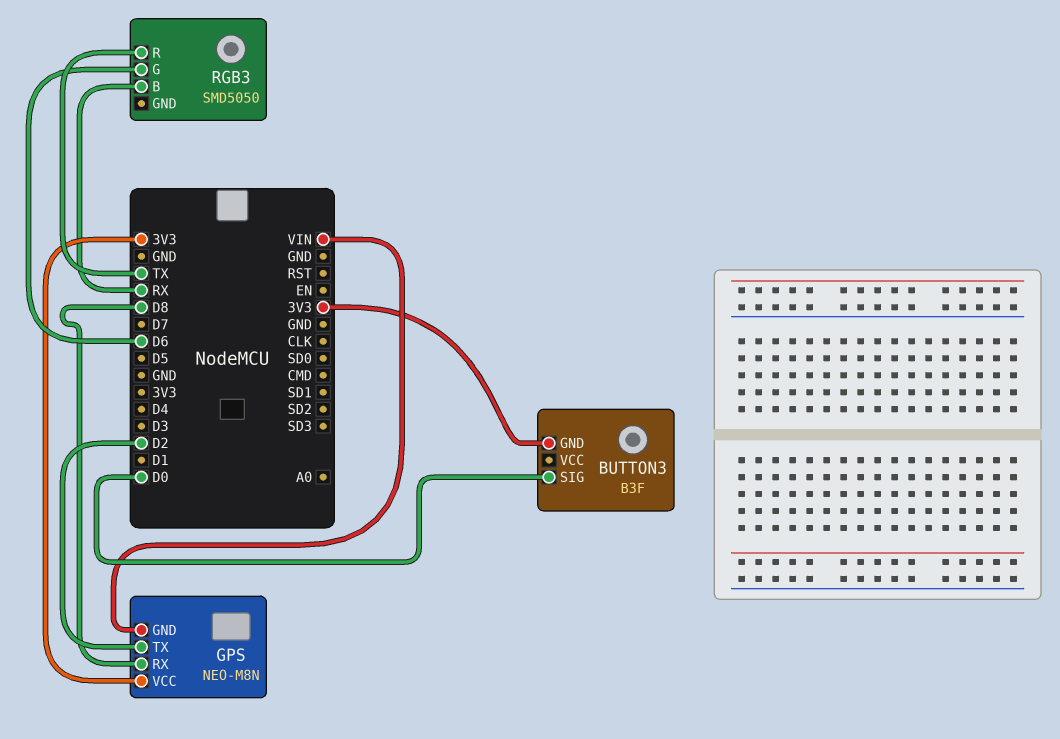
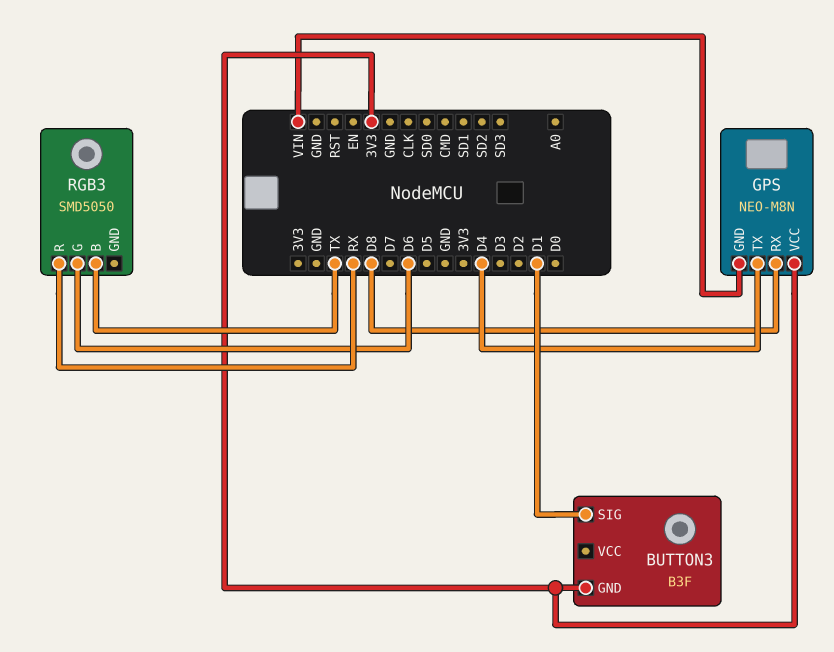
BUTTON3 pin SIG: D0 -> D1
GPS pin TX: D2 -> D4
RGB3 pin B: RX -> TX
RGB3 pin R: TX -> RX

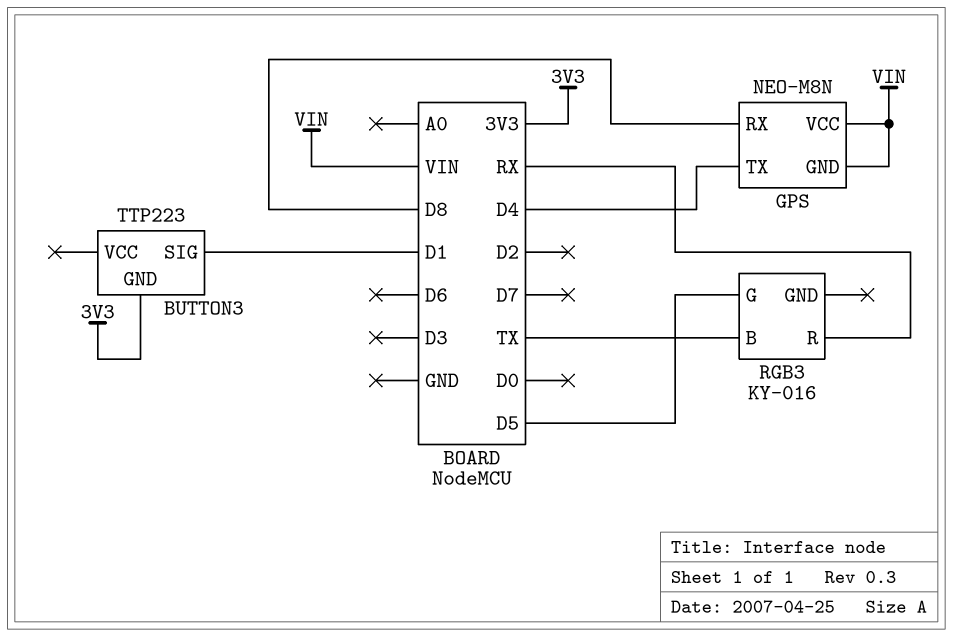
BUTTON3: B3F -> TTP223
GPS pin VCC: 3V3 -> VIN
RGB3: SMD5050 -> KY-016
RGB3 pin G: D6 -> D5

